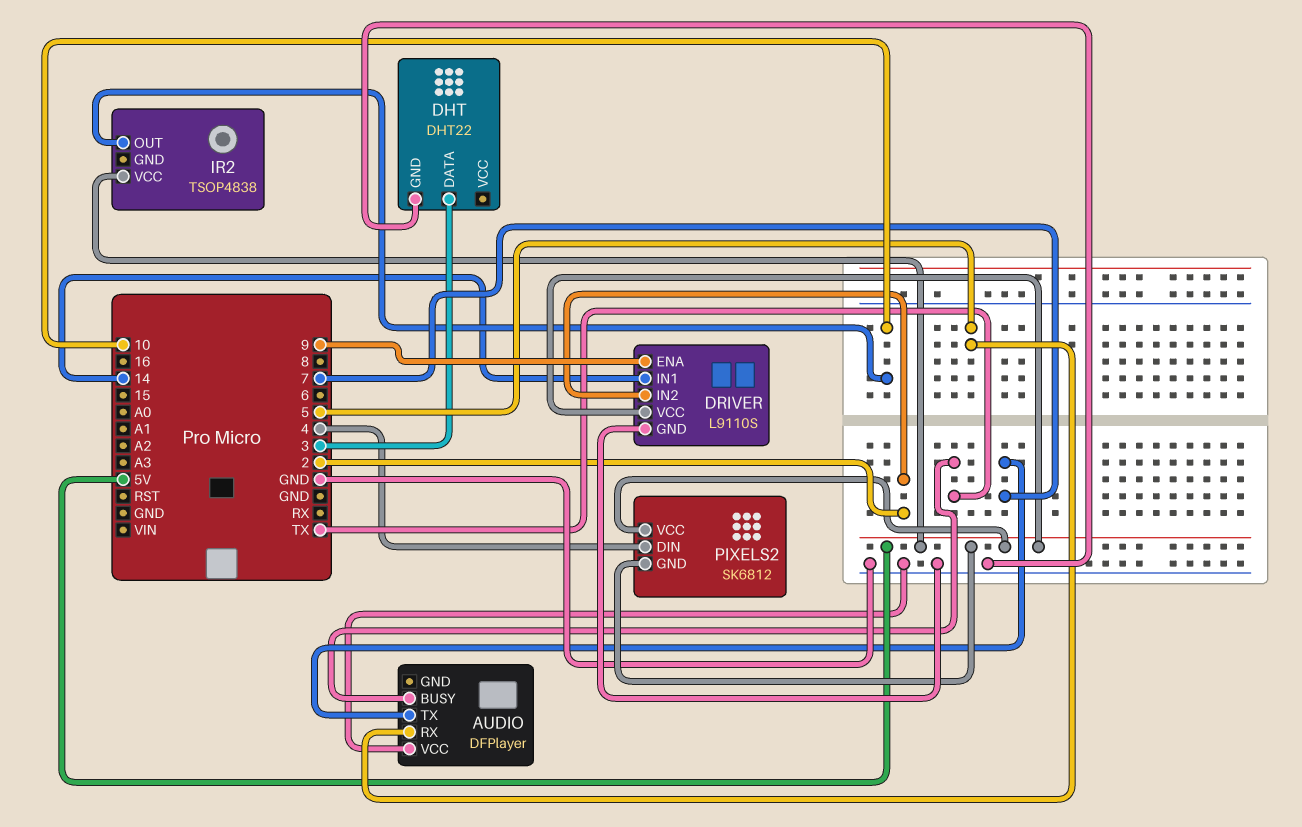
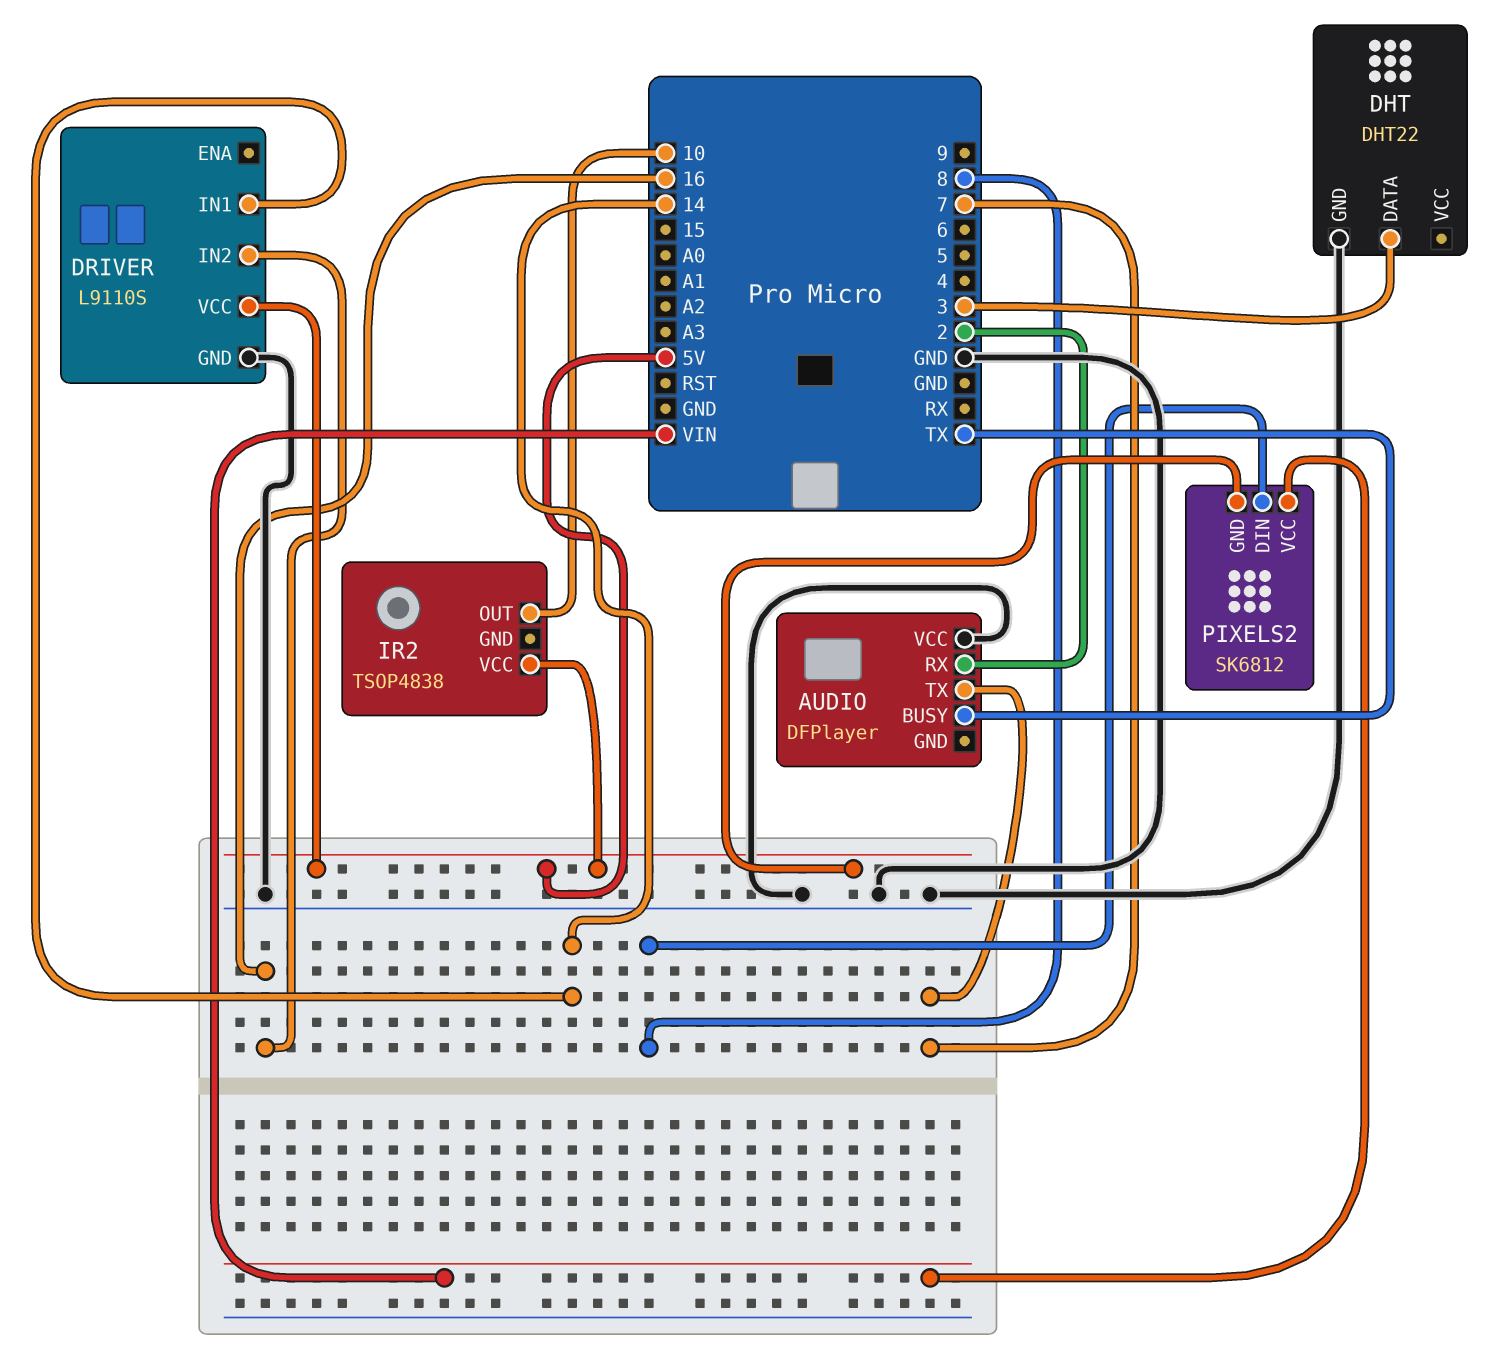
AUDIO pin RX: 5 -> 2
DRIVER pin ENA: 9 -> none
DRIVER pin IN2: 2 -> 16
PIXELS2 pin DIN: 4 -> 8
PIXELS2 pin VCC: 5V -> VIN

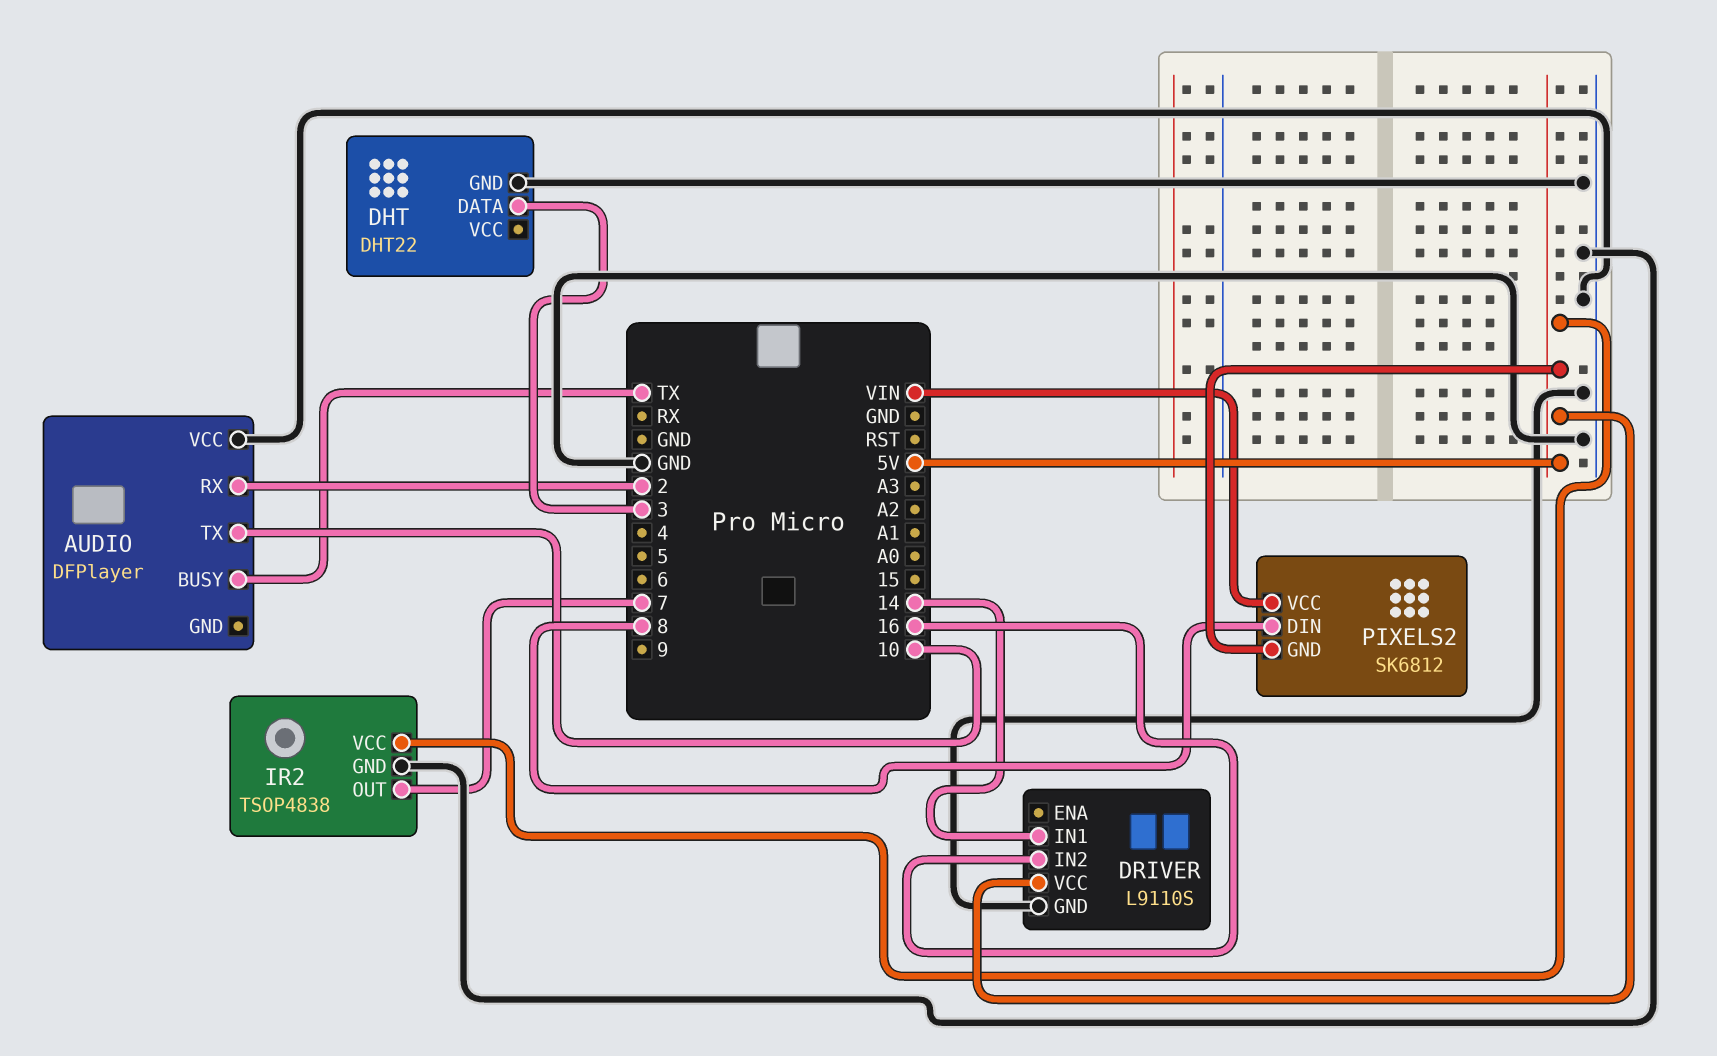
AUDIO pin TX: 7 -> 10
IR2 pin GND: none -> GND
IR2 pin OUT: 10 -> 7

